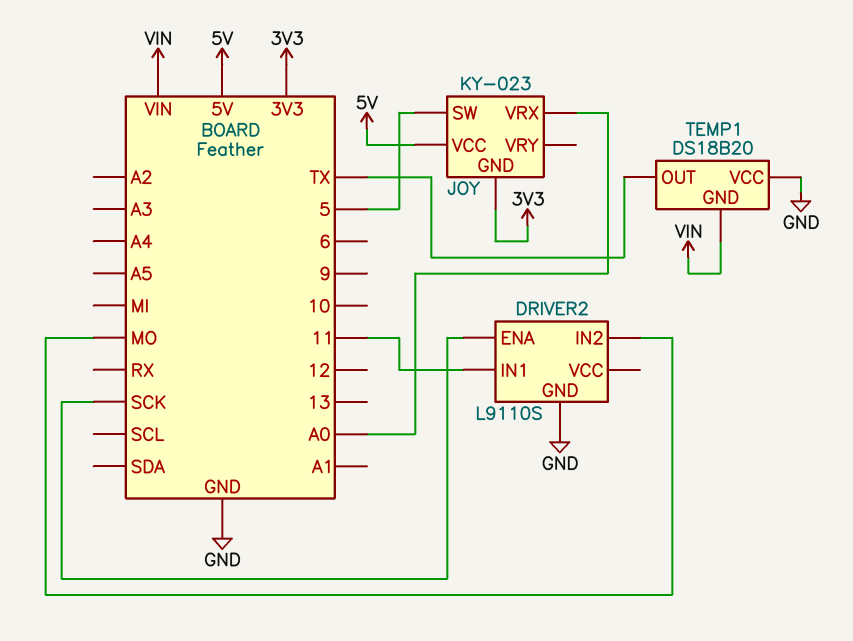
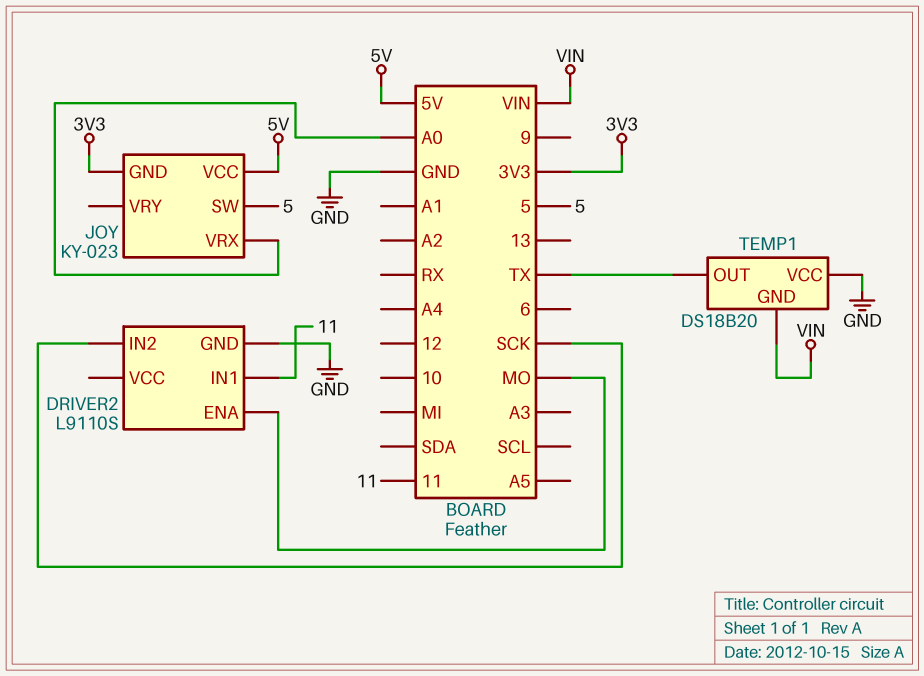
DRIVER2 pin ENA: SCK -> MO
DRIVER2 pin IN2: MO -> SCK

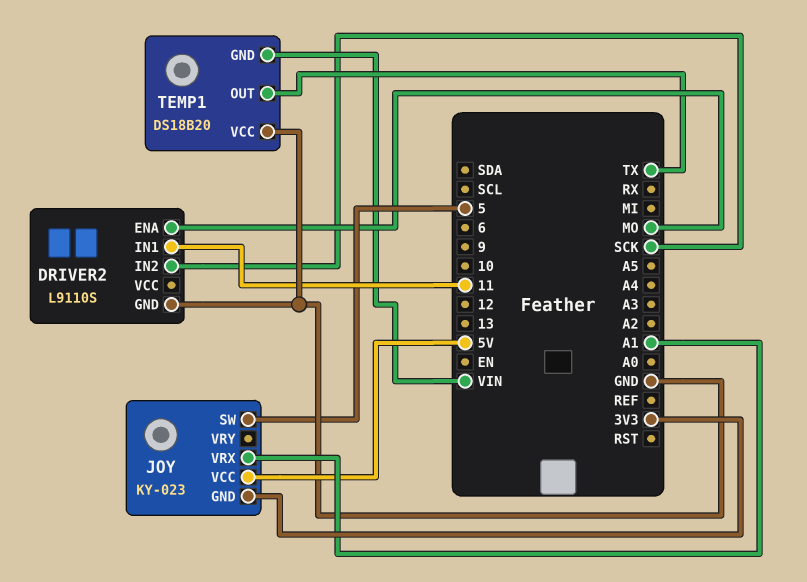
JOY pin VRX: A0 -> A1

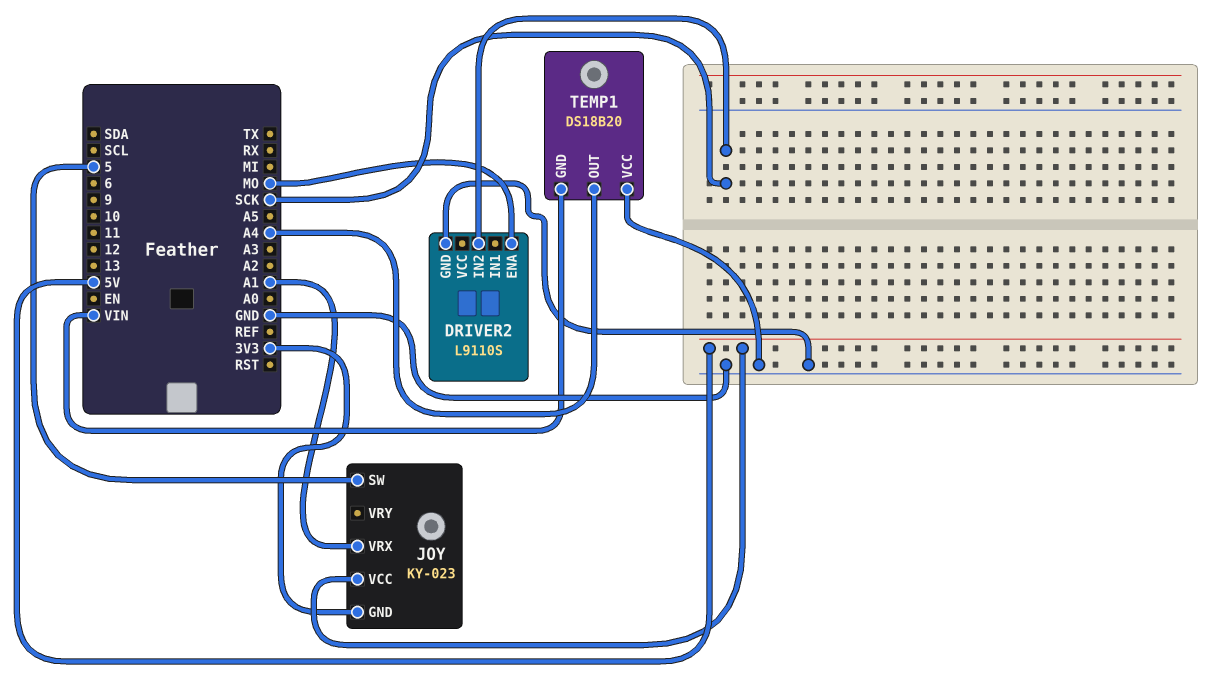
DRIVER2 pin IN1: 11 -> none
TEMP1 pin OUT: TX -> A4

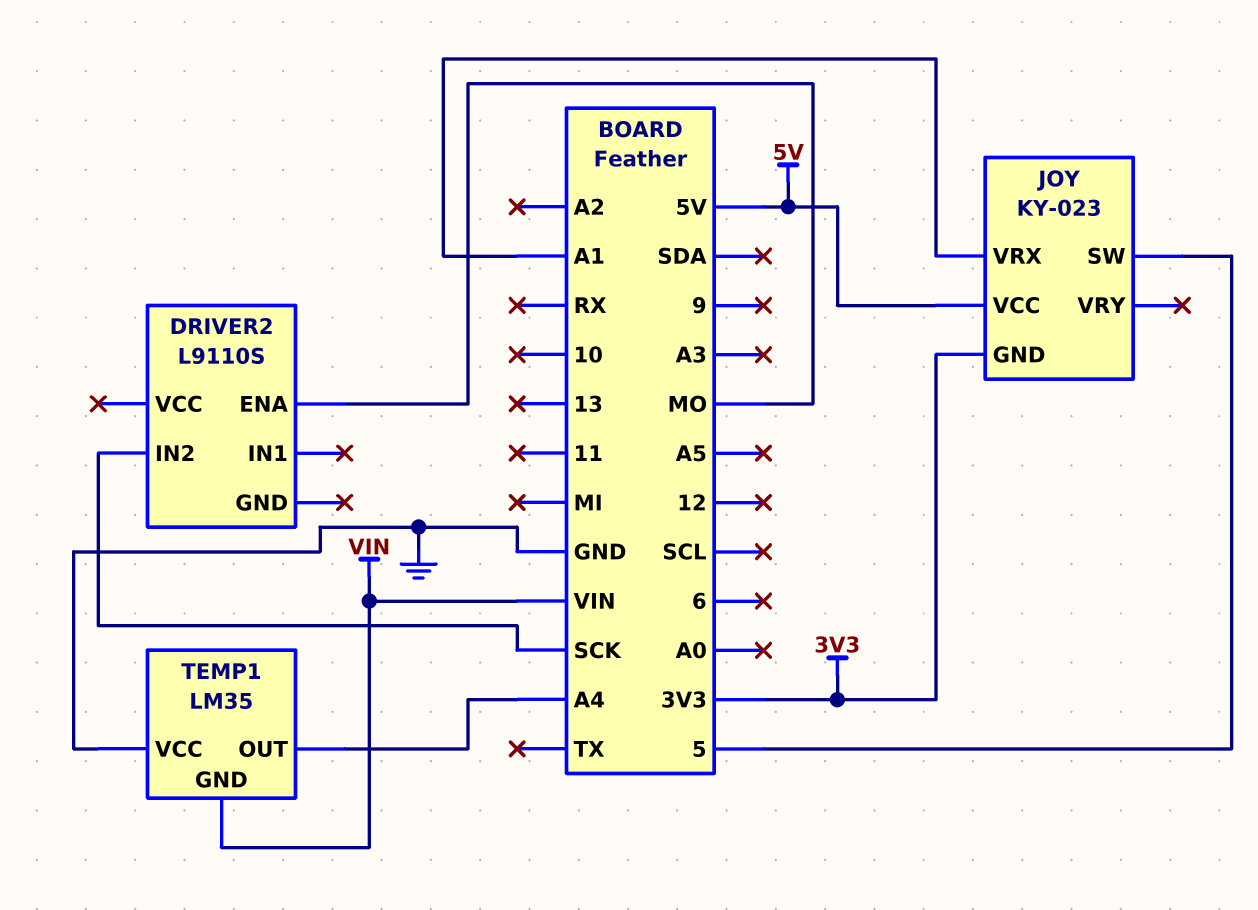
DRIVER2 pin GND: GND -> none
TEMP1: DS18B20 -> LM35

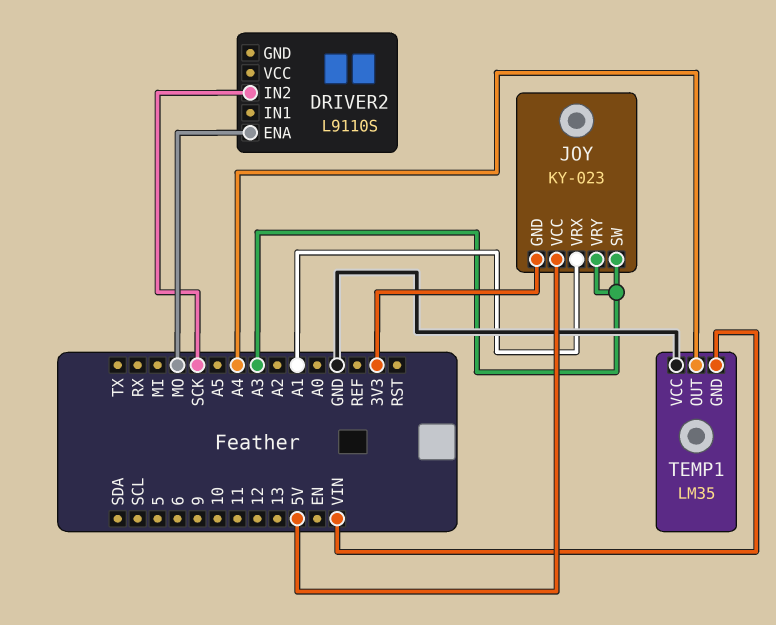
JOY pin SW: 5 -> A3
JOY pin VRY: none -> A3

